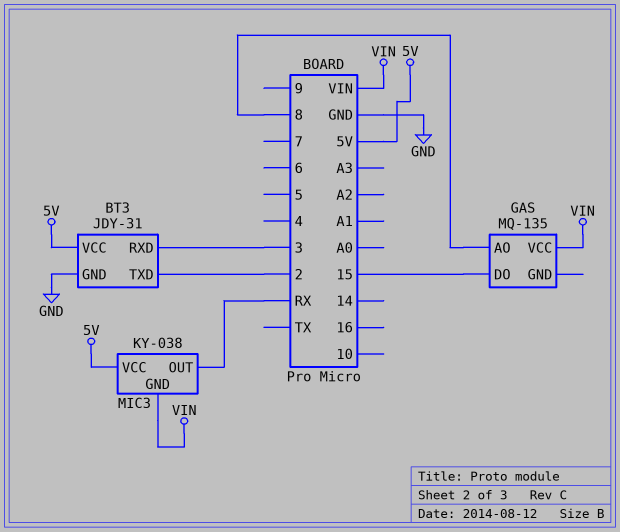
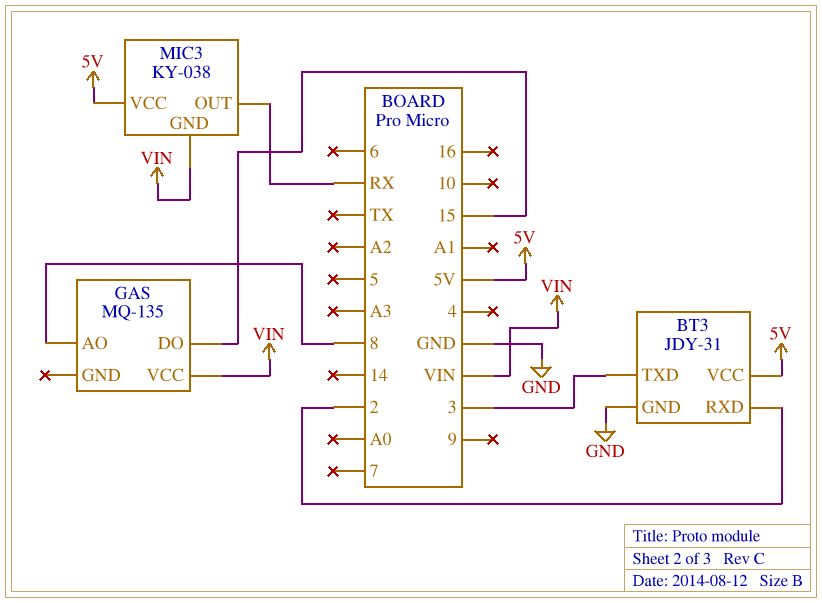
BT3 pin RXD: 3 -> 2
BT3 pin TXD: 2 -> 3

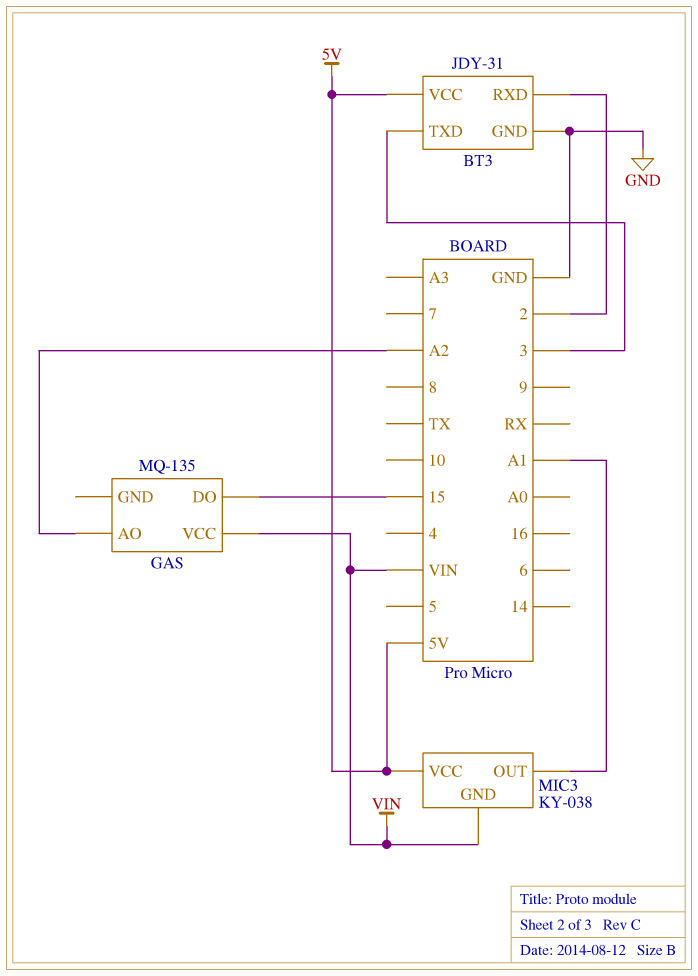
GAS pin AO: 8 -> A2
MIC3 pin OUT: RX -> A1

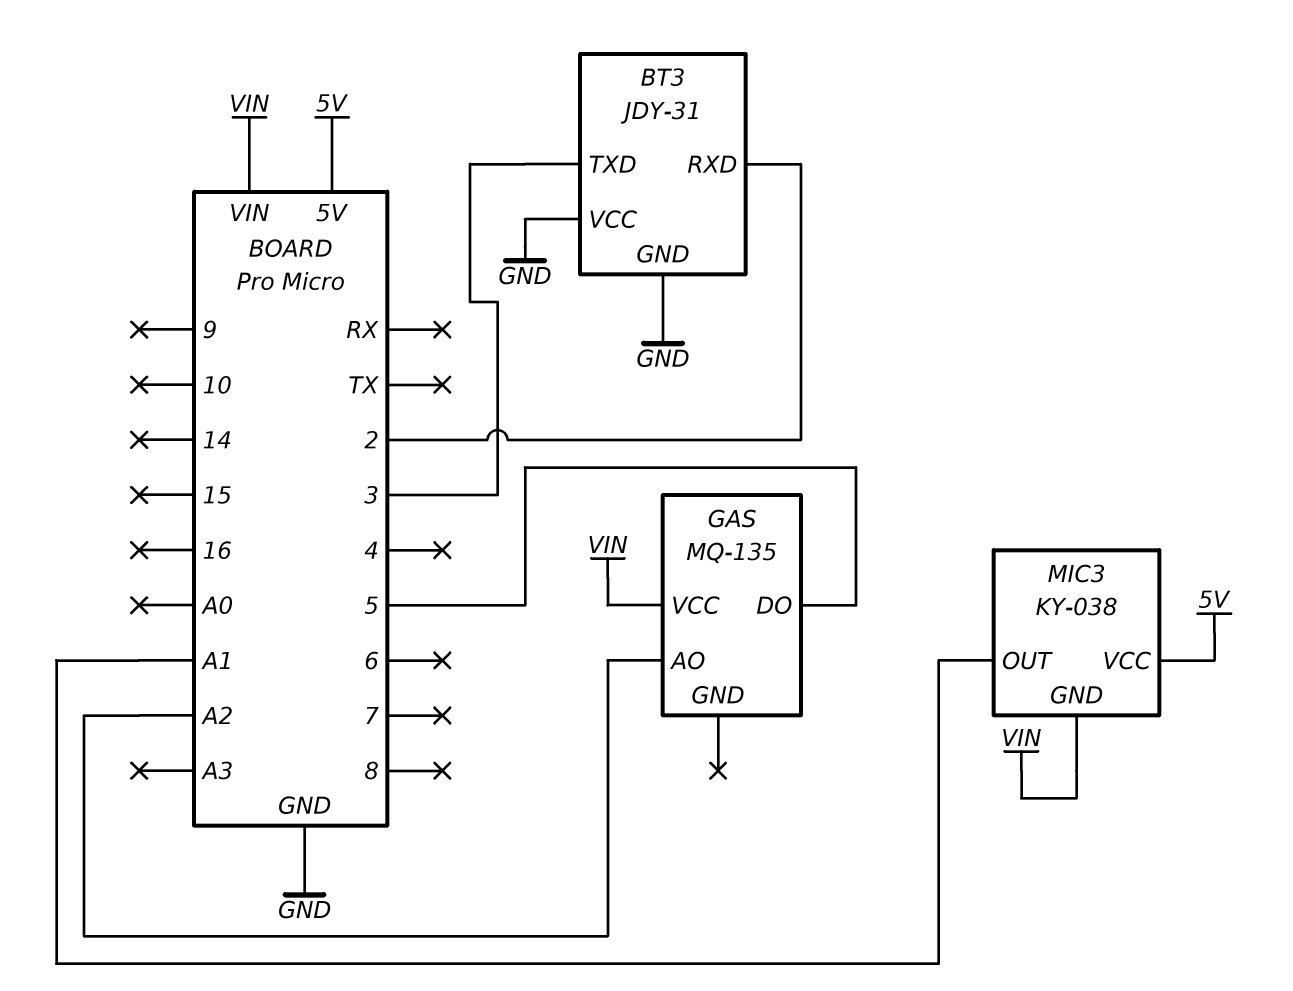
BT3 pin VCC: 5V -> GND
GAS pin DO: 15 -> 5

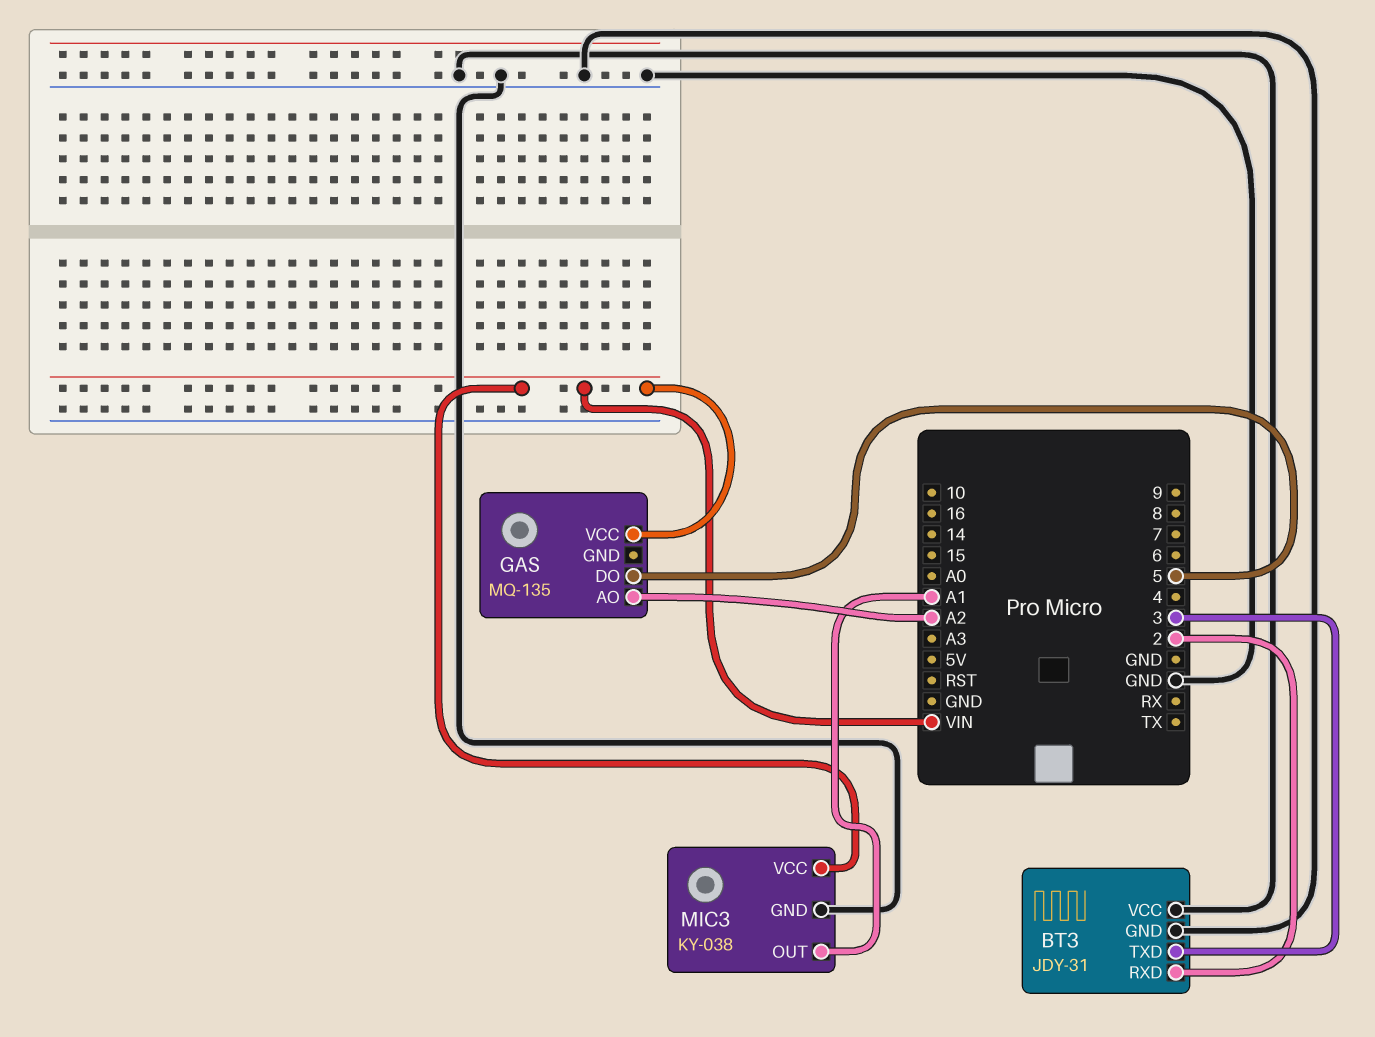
MIC3 pin GND: VIN -> GND
MIC3 pin VCC: 5V -> VIN

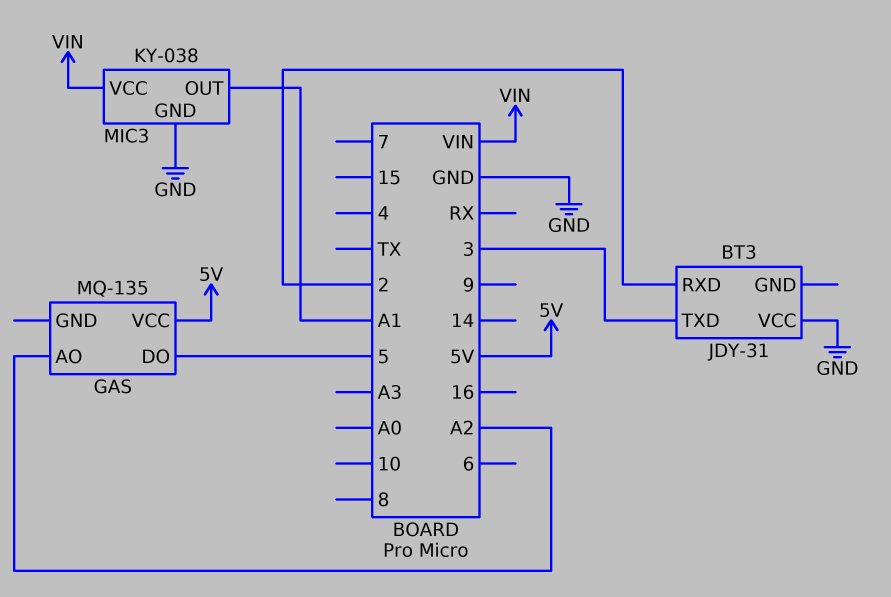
BT3 pin GND: GND -> none
GAS pin VCC: VIN -> 5V

